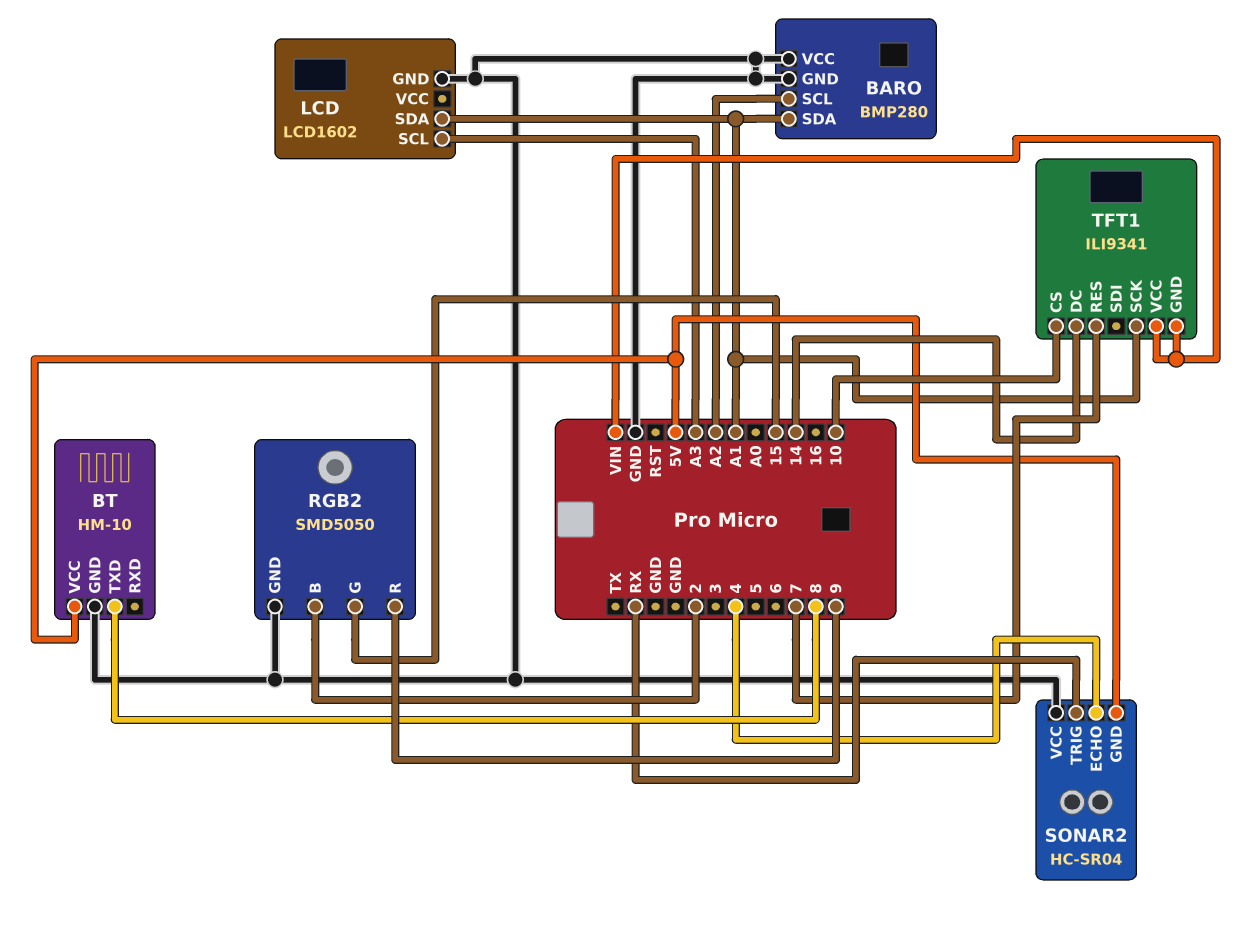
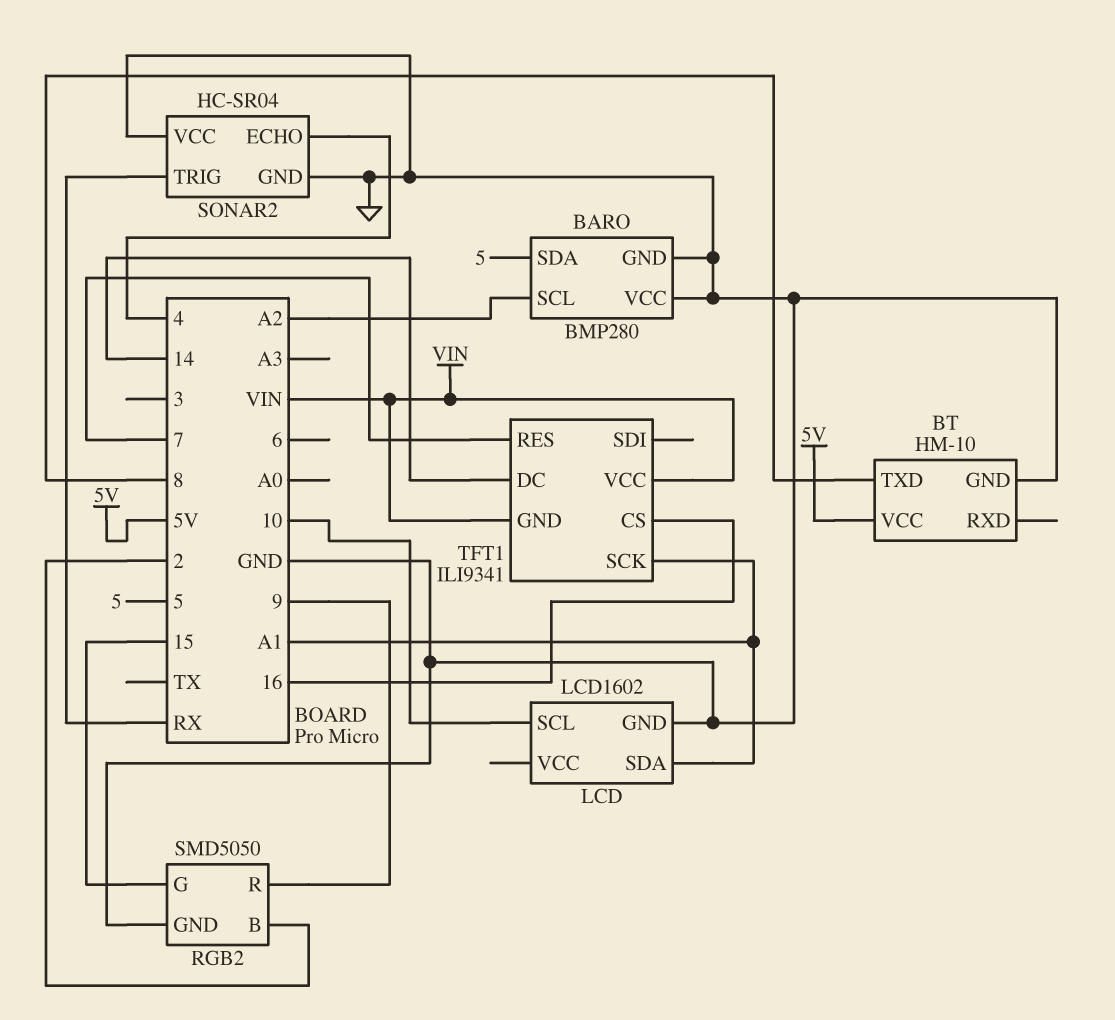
BARO pin SDA: A1 -> 5
LCD pin SCL: A3 -> 10
SONAR2 pin GND: 5V -> GND
TFT1 pin CS: 10 -> 16

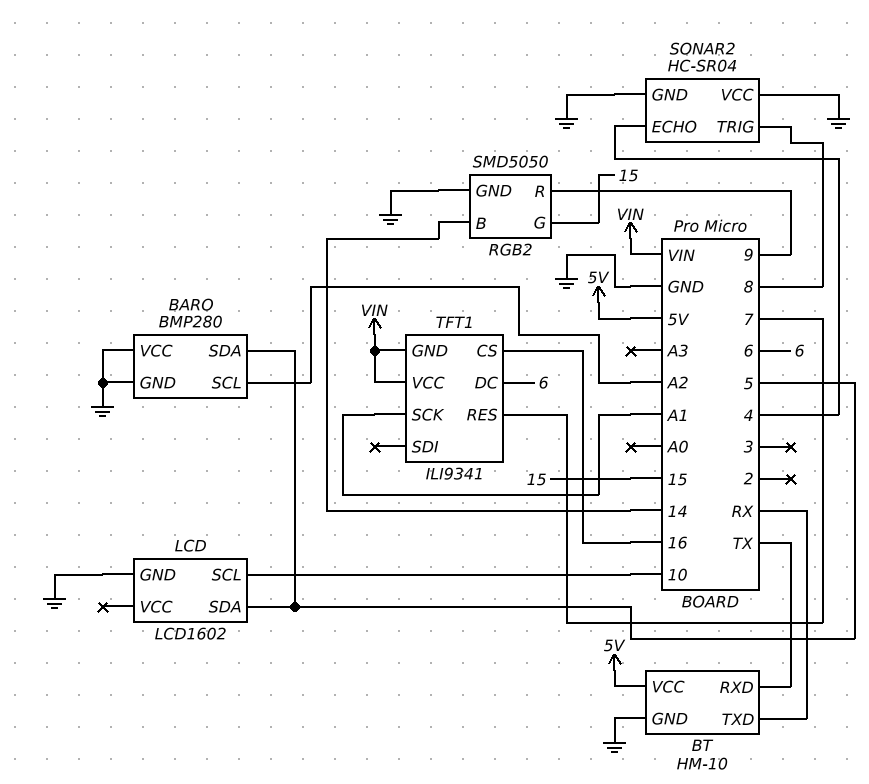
BT pin RXD: none -> TX
BT pin TXD: 8 -> RX
LCD pin SDA: A1 -> 5
RGB2 pin B: 2 -> 14
SONAR2 pin TRIG: RX -> 8
TFT1 pin DC: 14 -> 6

